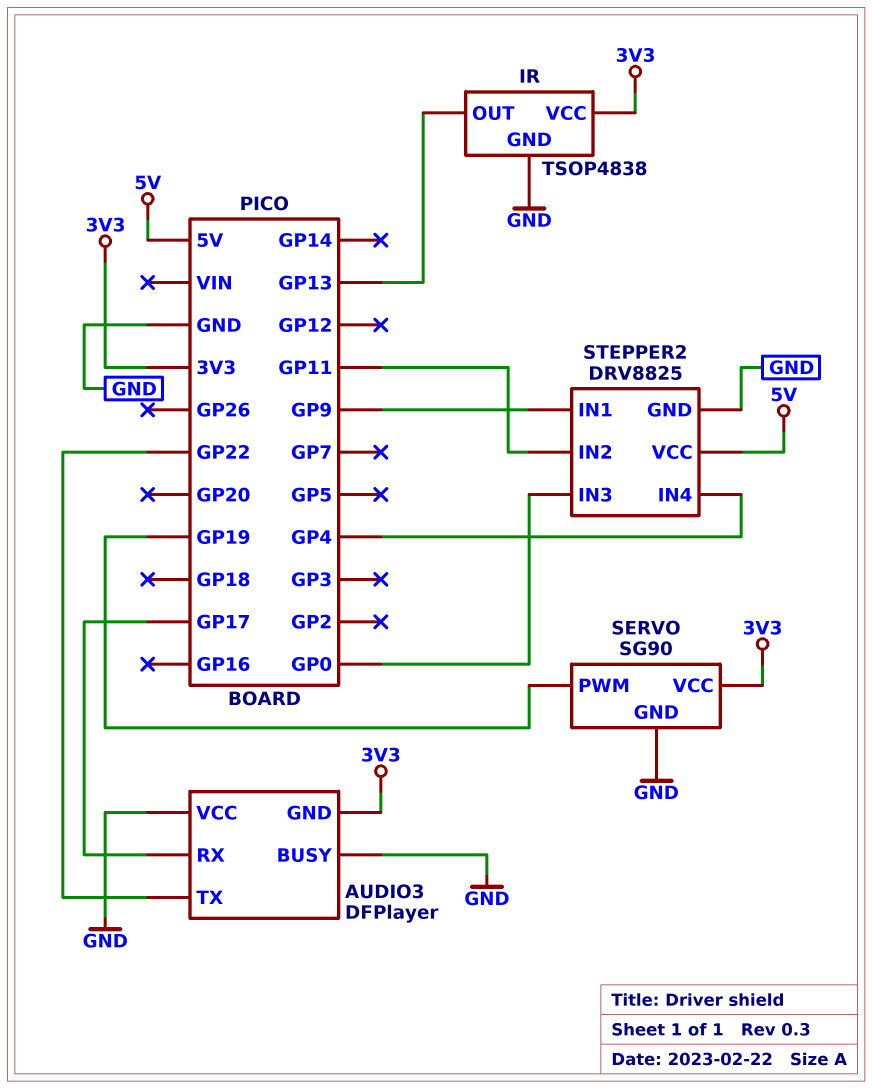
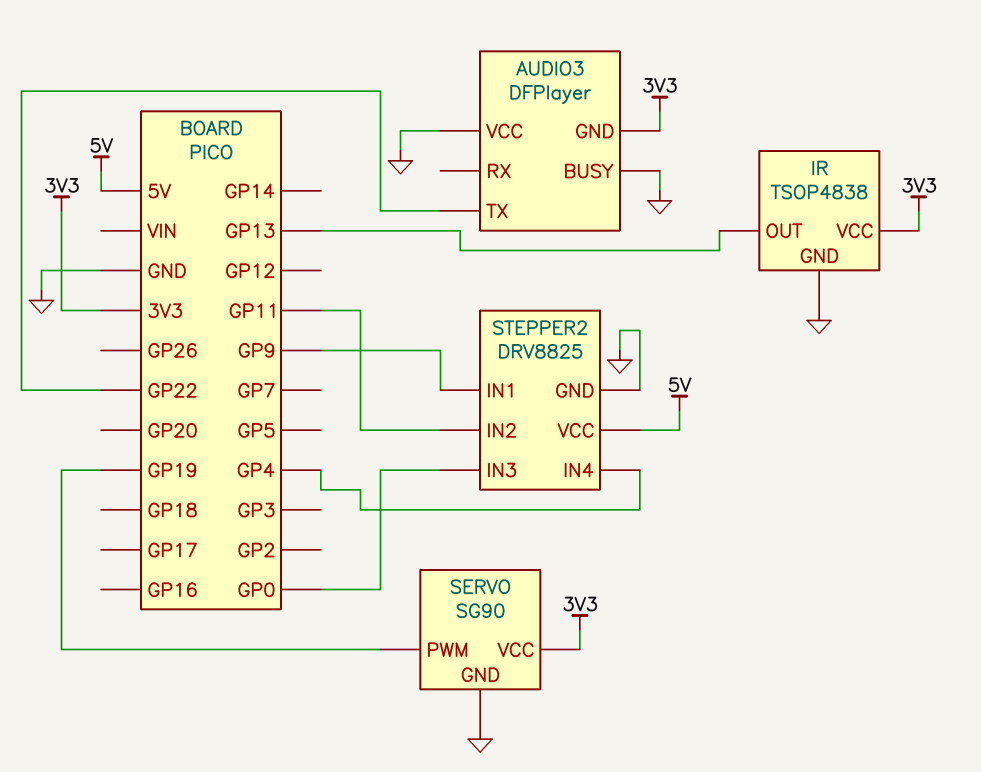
AUDIO3 pin RX: GP17 -> none

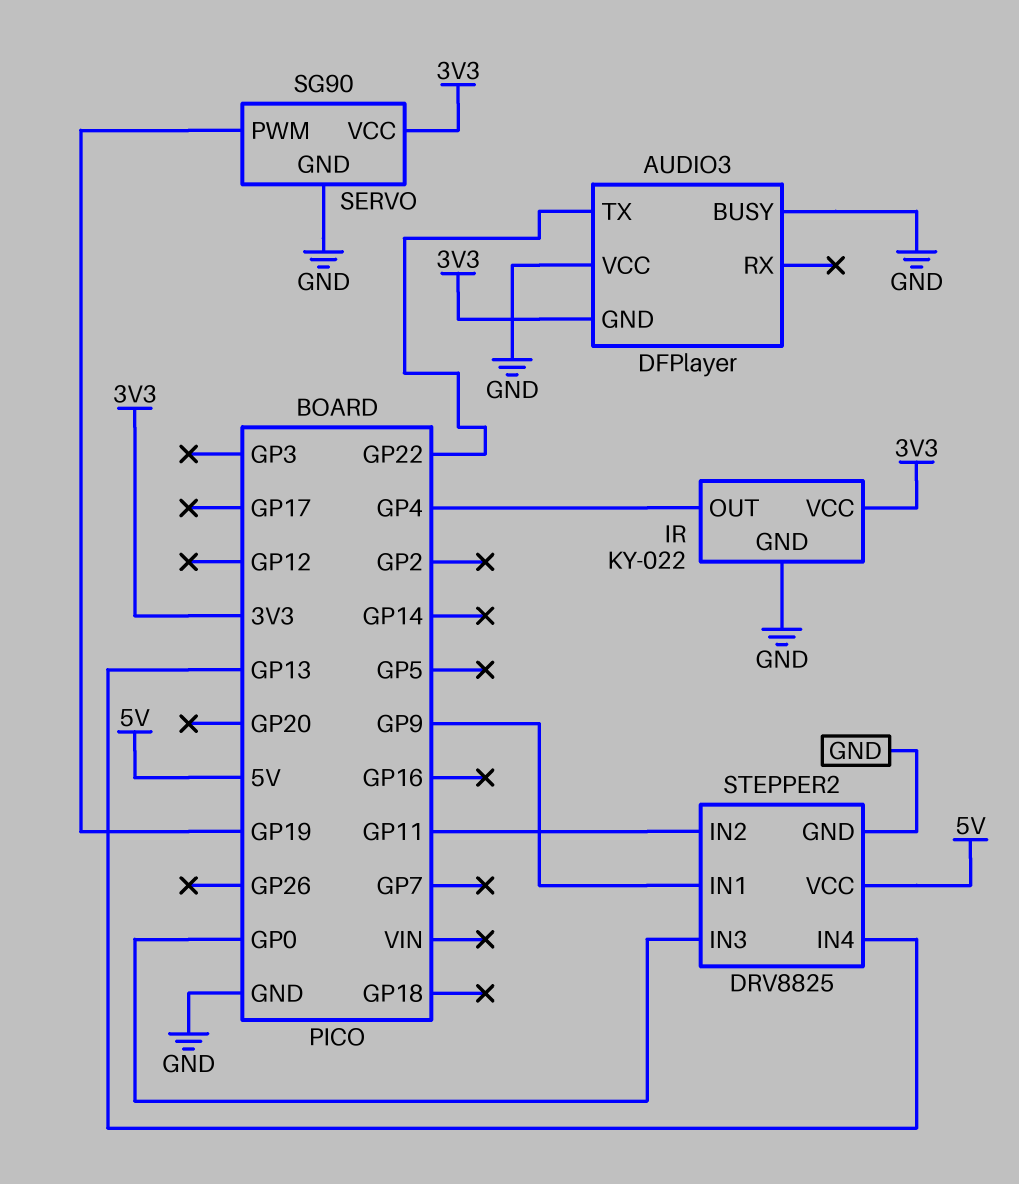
IR: TSOP4838 -> KY-022
IR pin OUT: GP13 -> GP4
STEPPER2 pin IN4: GP4 -> GP13

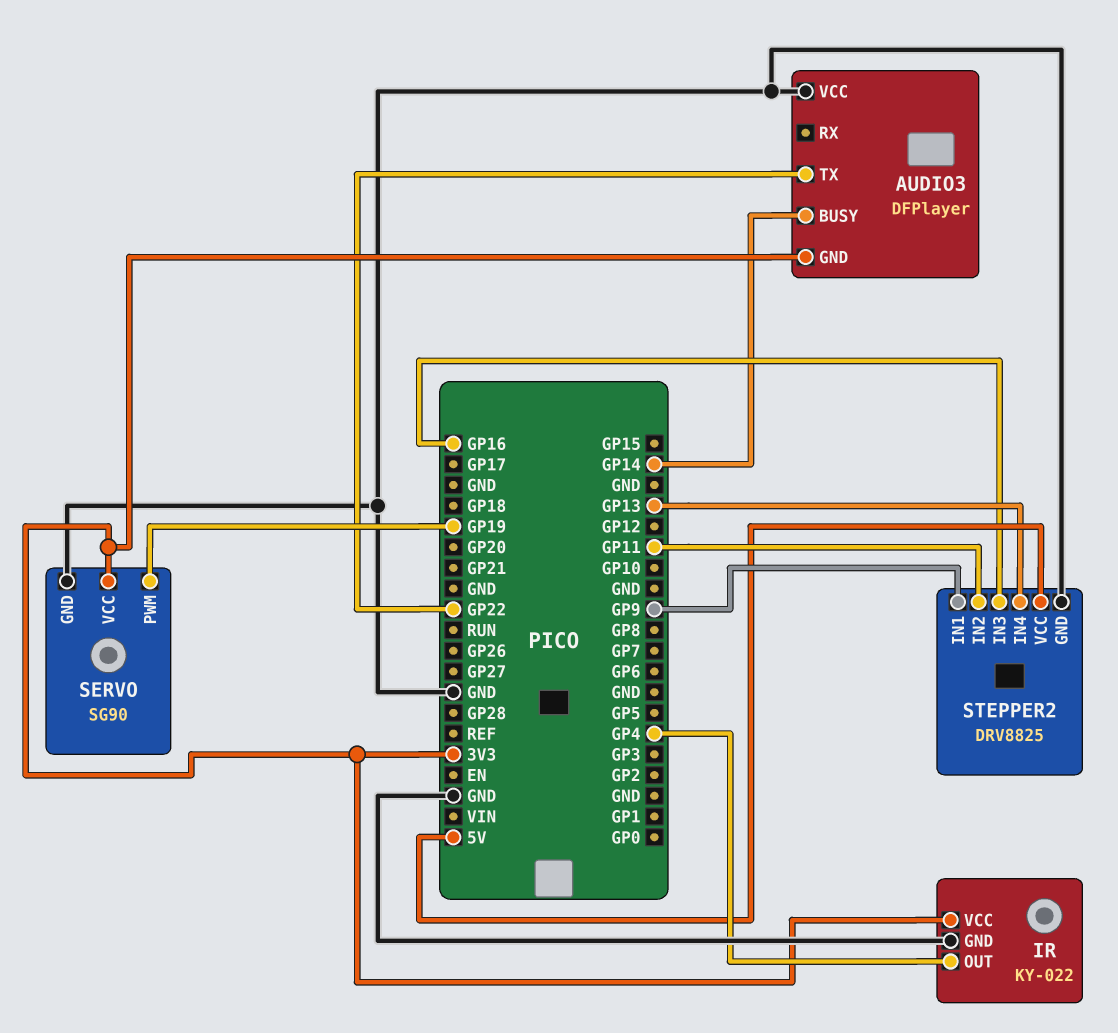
AUDIO3 pin BUSY: GND -> GP14
STEPPER2 pin IN3: GP0 -> GP16

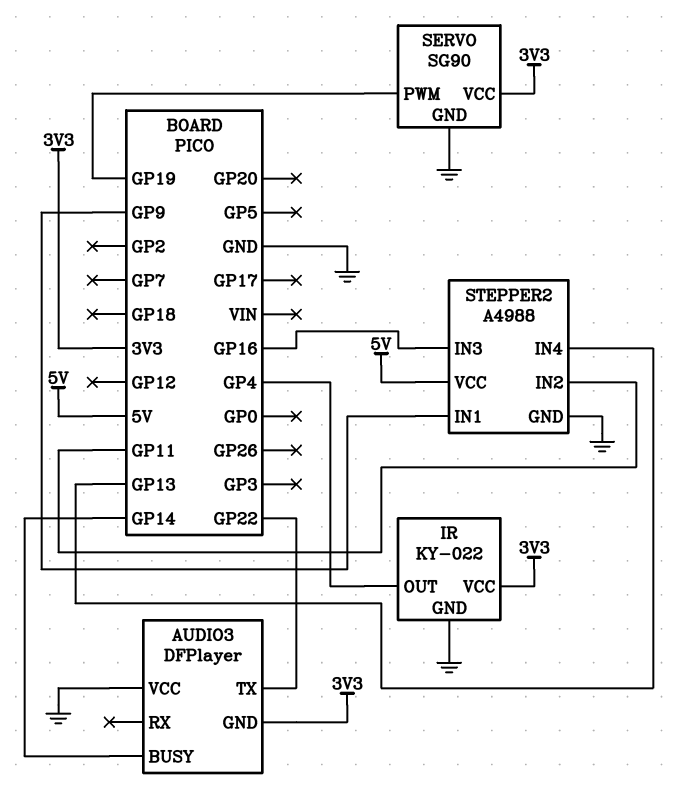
STEPPER2: DRV8825 -> A4988

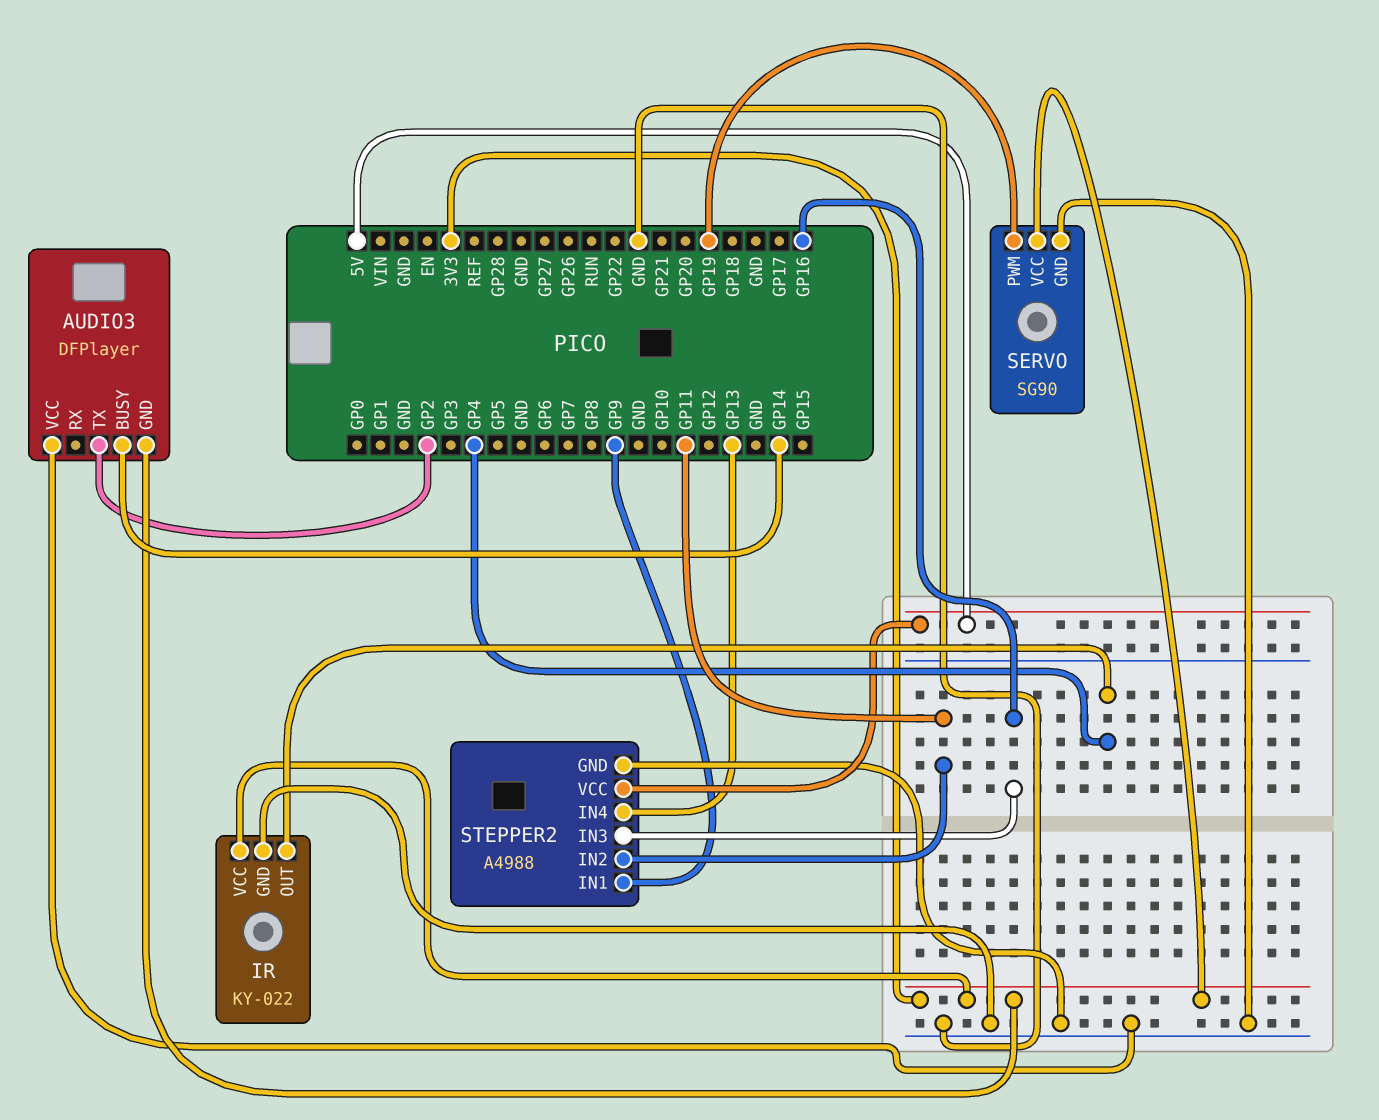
AUDIO3 pin TX: GP22 -> GP2

